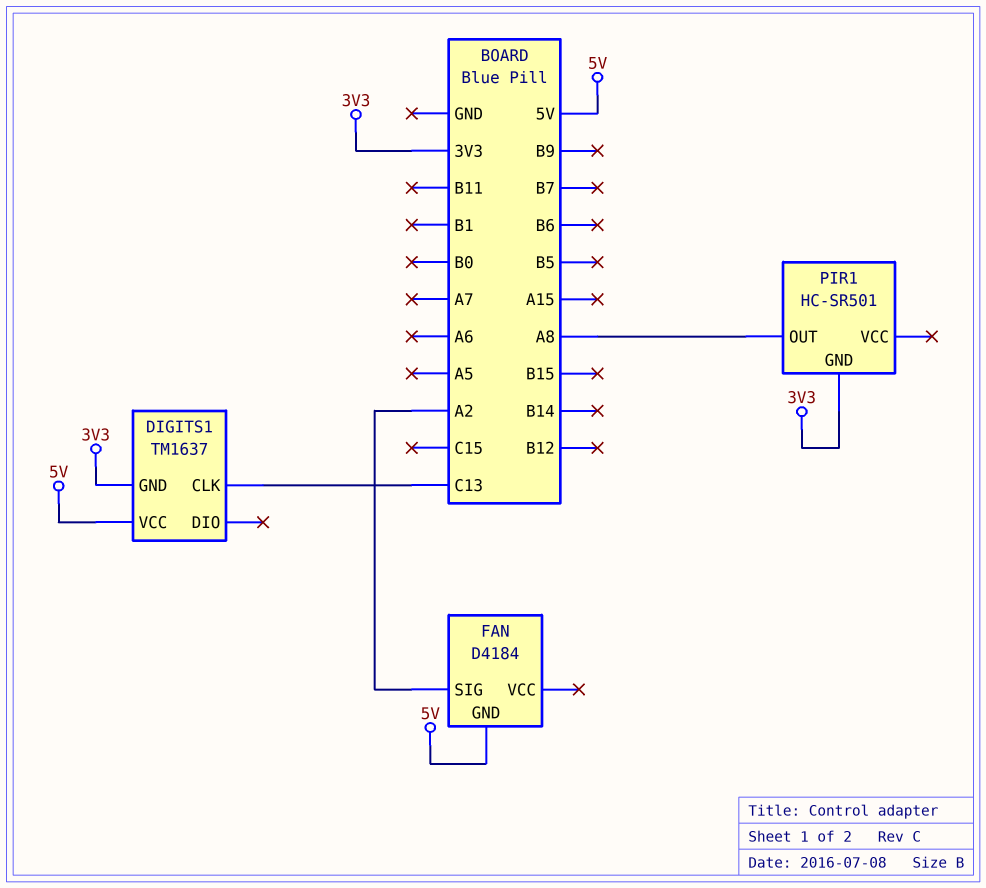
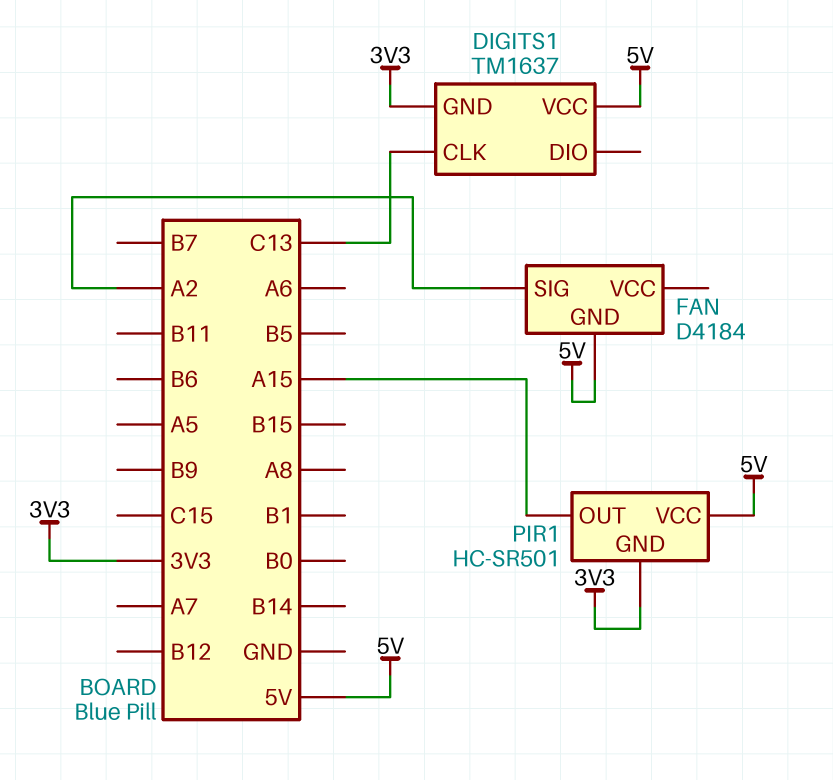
PIR1 pin OUT: A8 -> A15
PIR1 pin VCC: none -> 5V

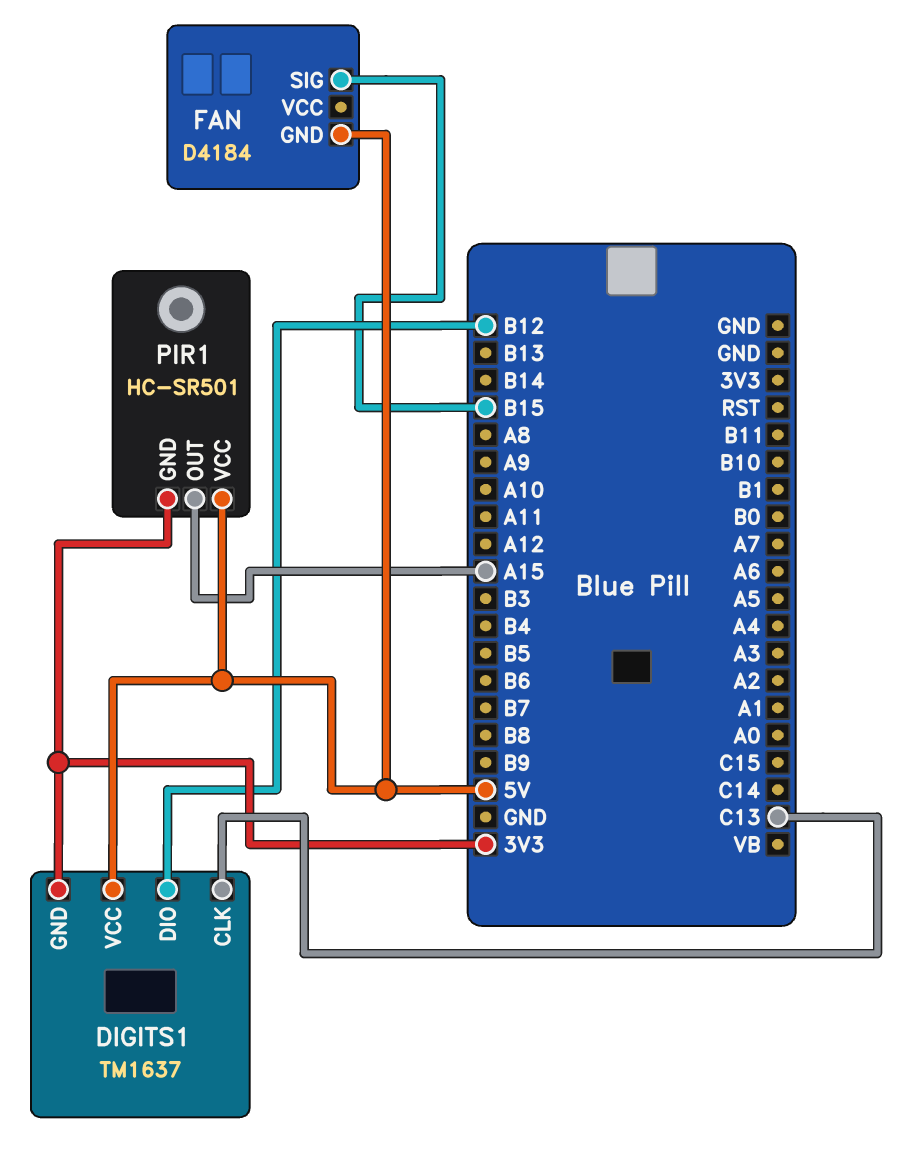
DIGITS1 pin DIO: none -> B12
FAN pin SIG: A2 -> B15

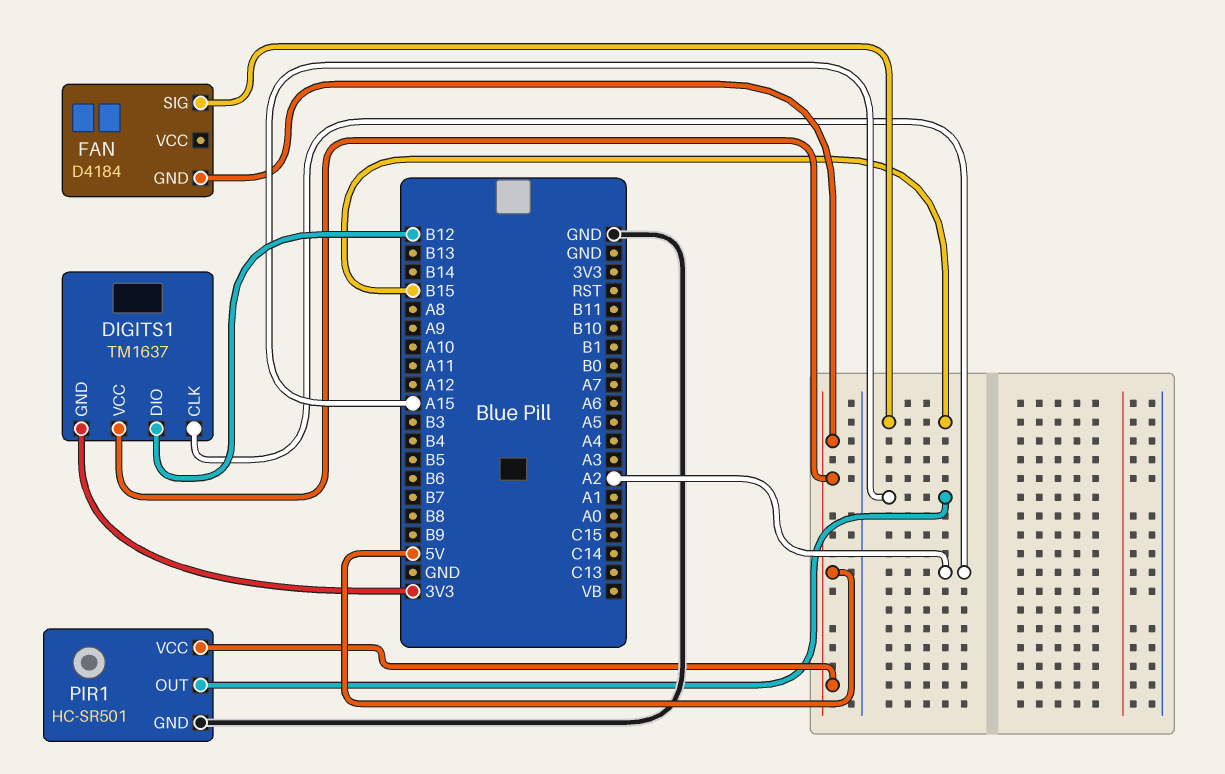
DIGITS1 pin CLK: C13 -> A2
PIR1 pin GND: 3V3 -> GND

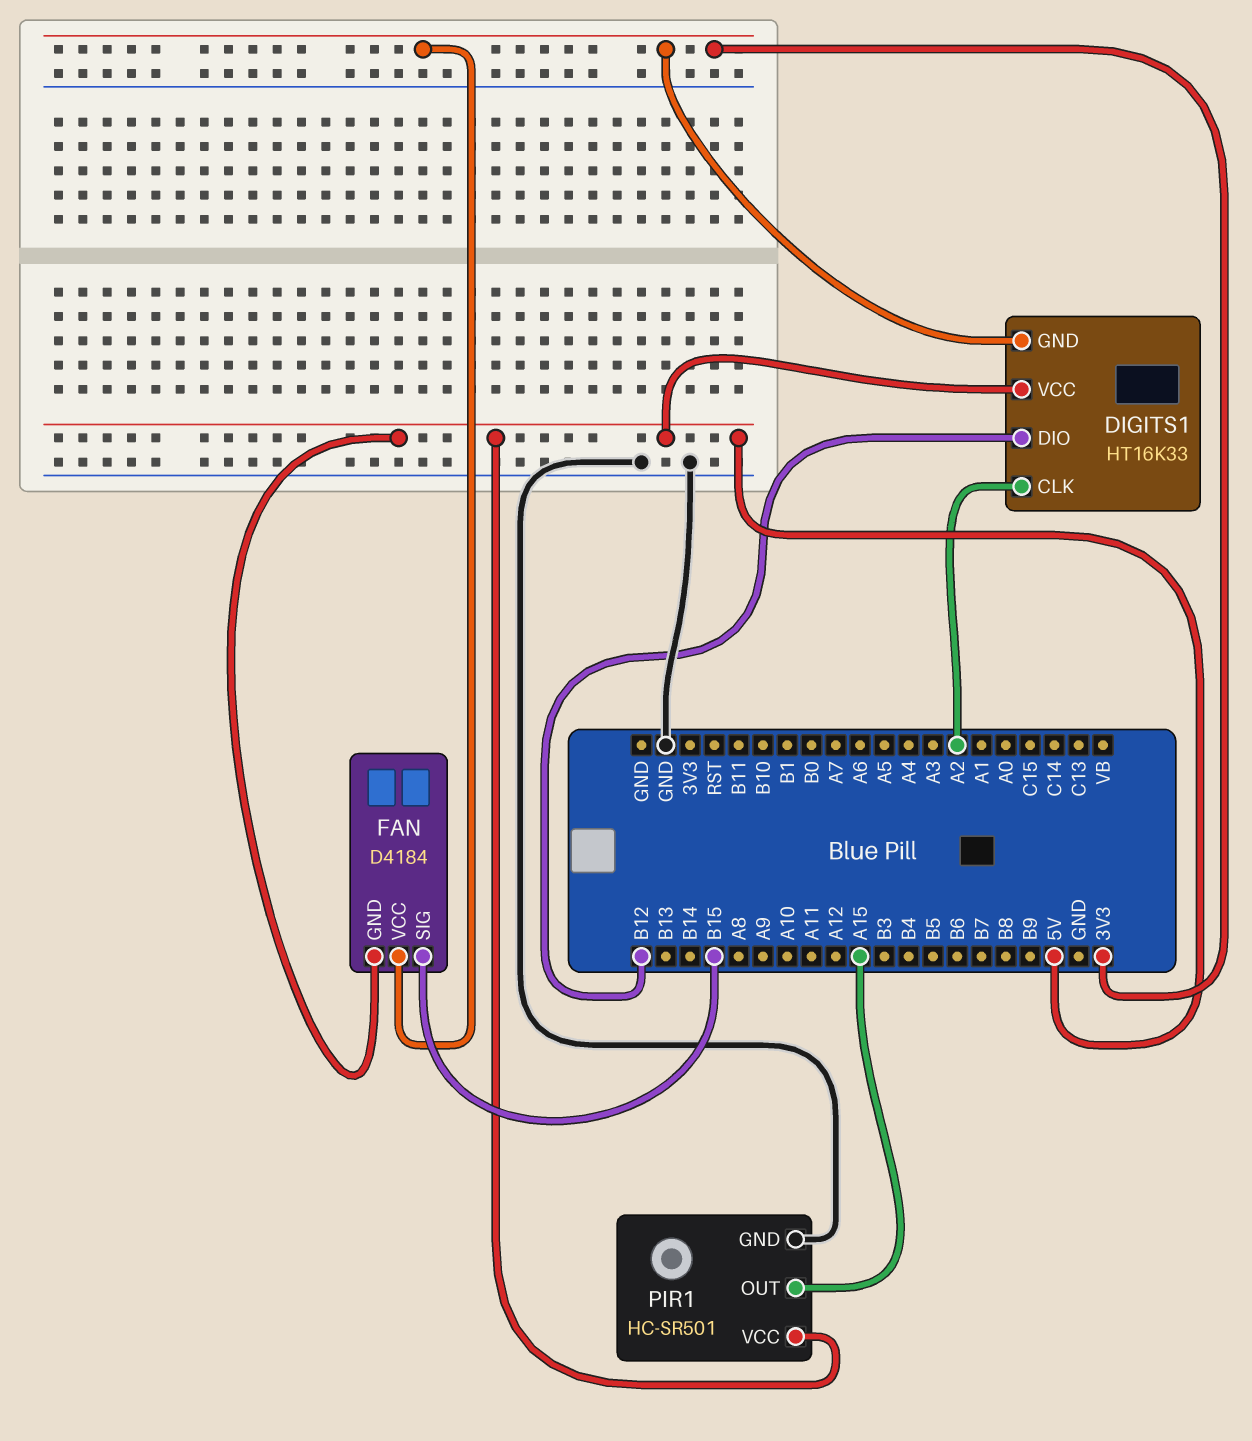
DIGITS1: TM1637 -> HT16K33
FAN pin VCC: none -> 3V3

